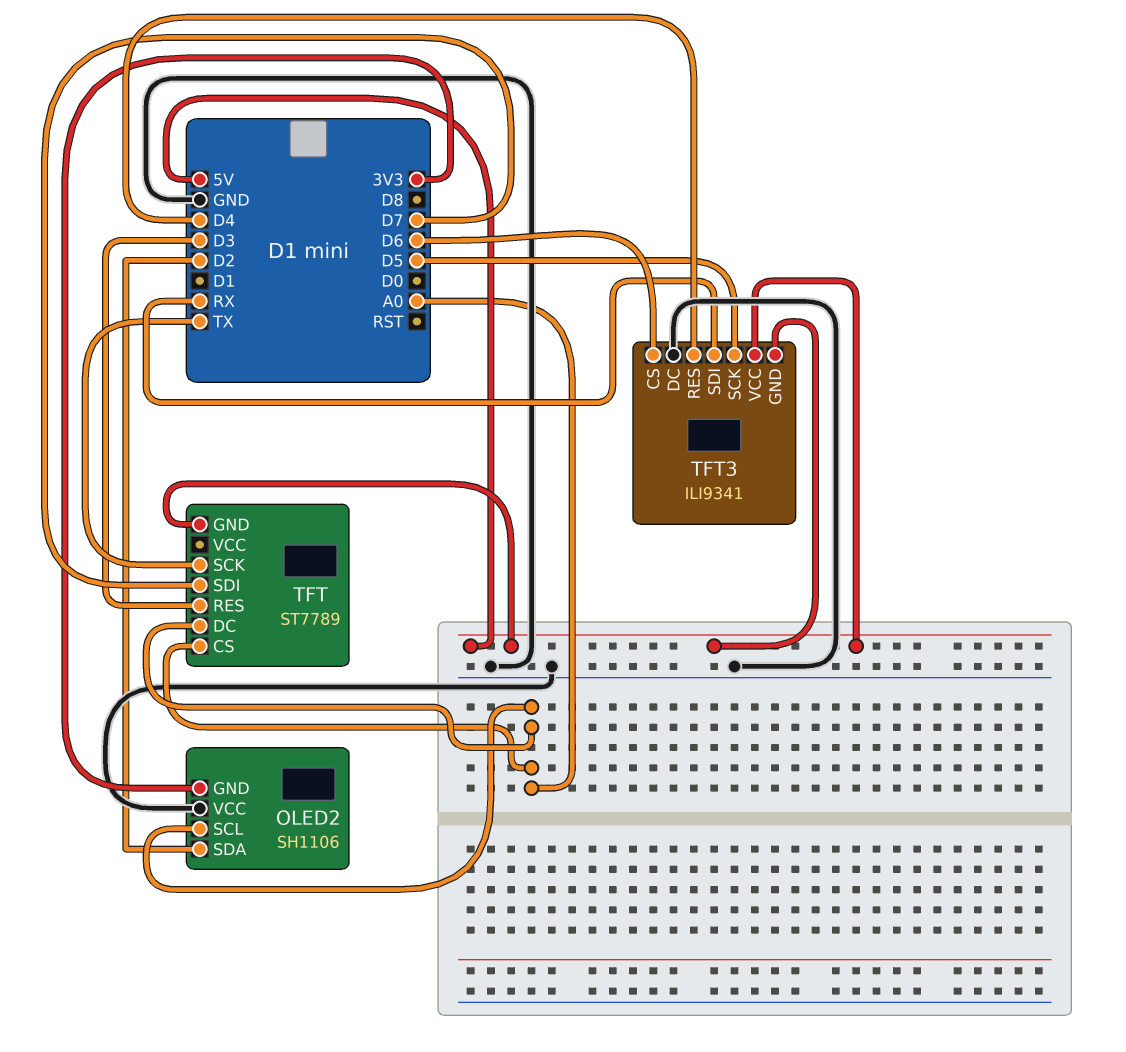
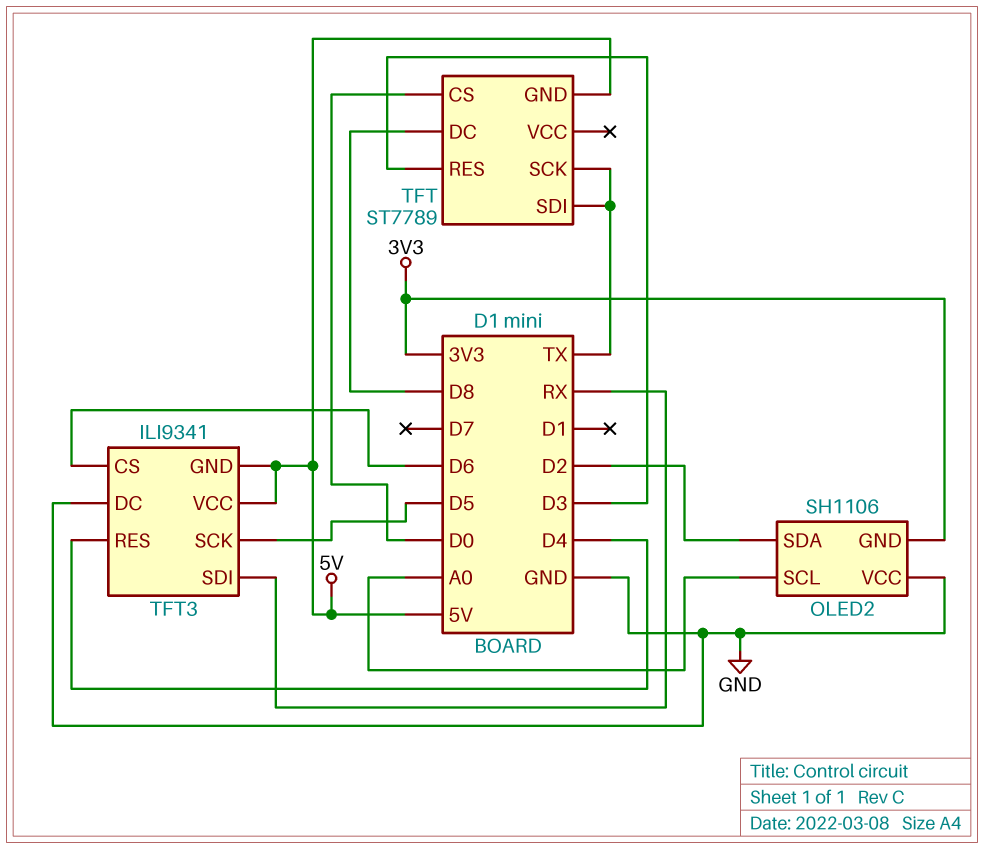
TFT pin CS: A0 -> D0
TFT pin DC: A0 -> D8
TFT pin SDI: D7 -> TX

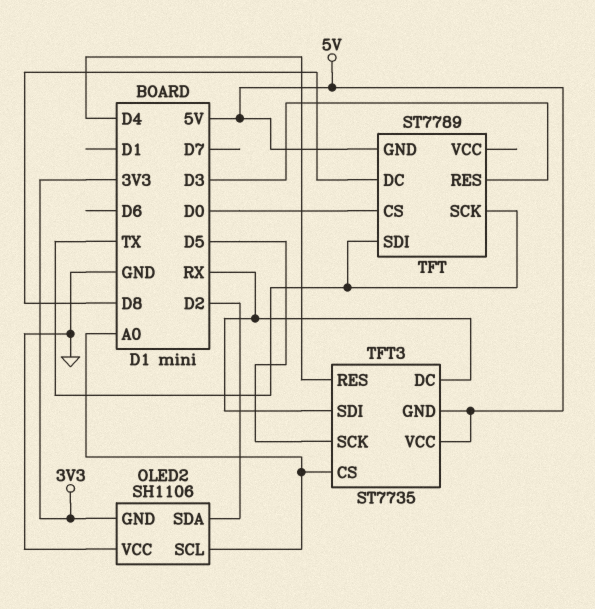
TFT3: ILI9341 -> ST7735
TFT3 pin CS: D6 -> A0
TFT3 pin DC: GND -> RX

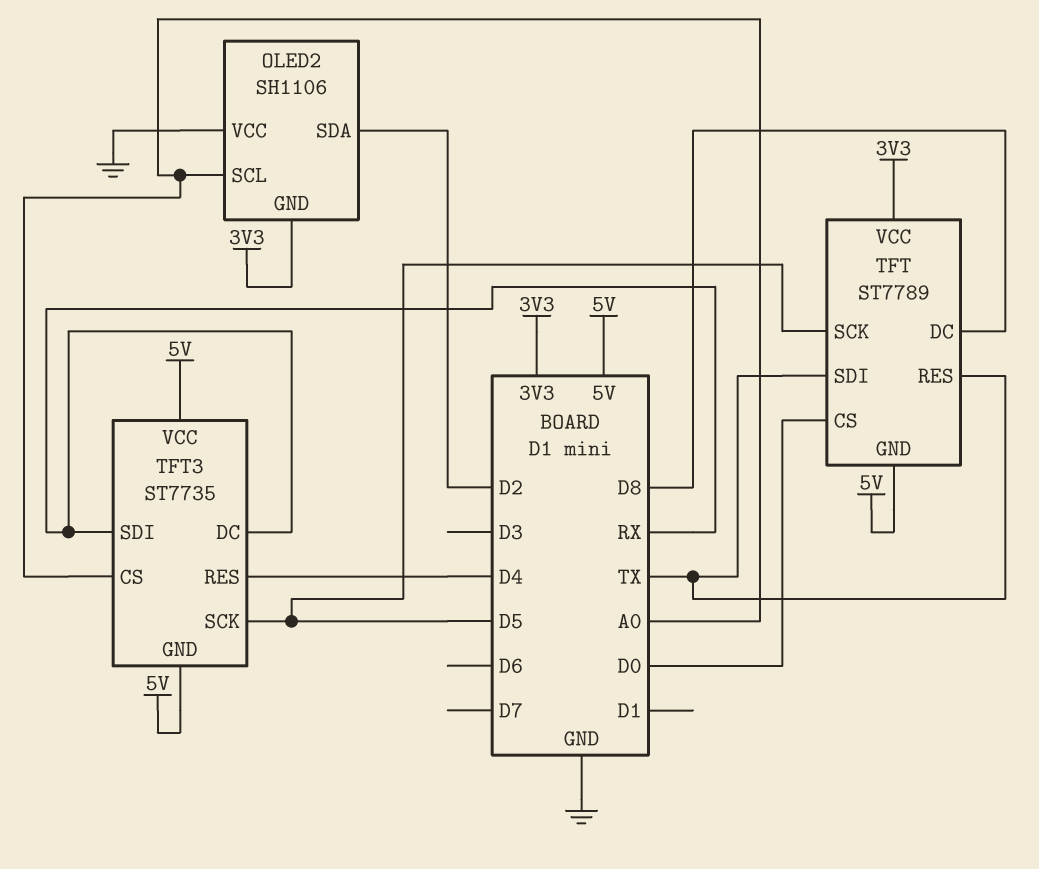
TFT pin RES: D3 -> TX
TFT pin SCK: TX -> D5
TFT pin VCC: none -> 3V3

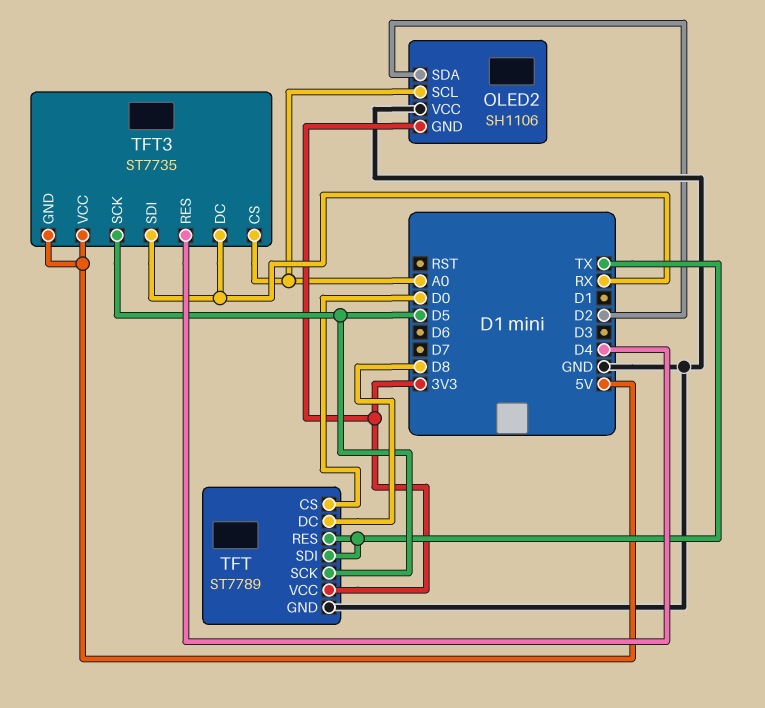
TFT pin GND: 5V -> GND

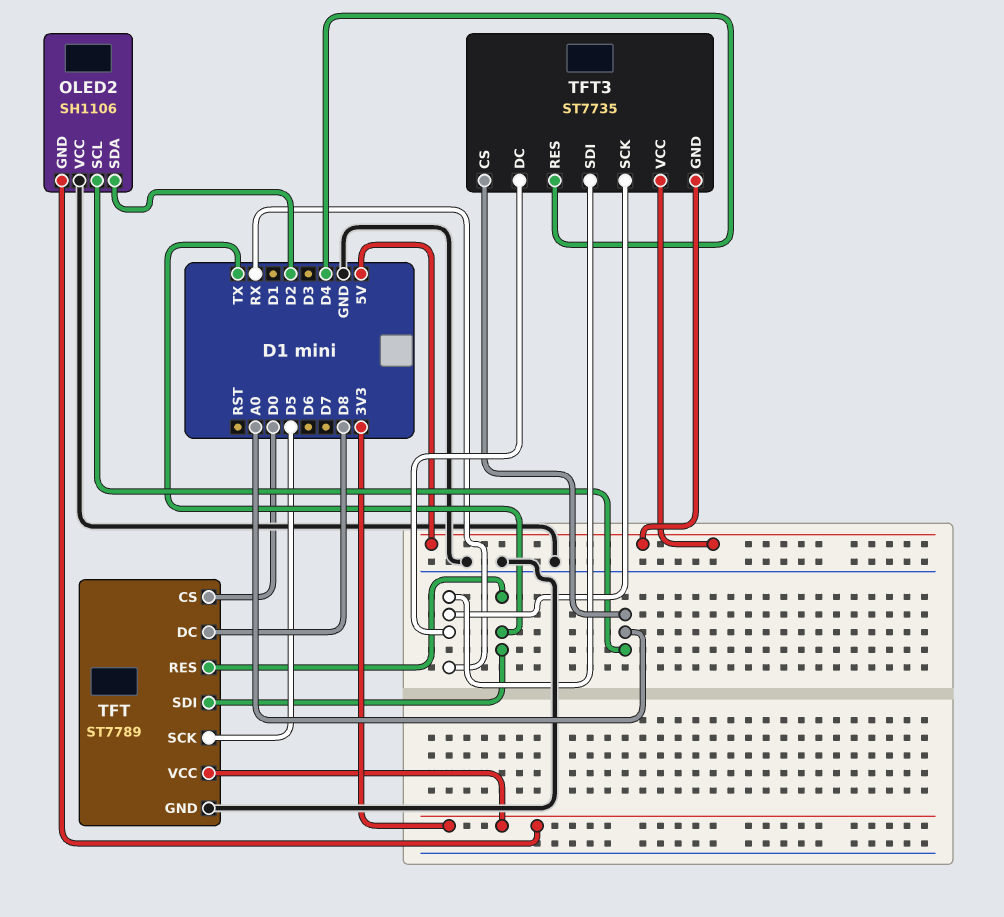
TFT3 pin SCK: D5 -> RX

